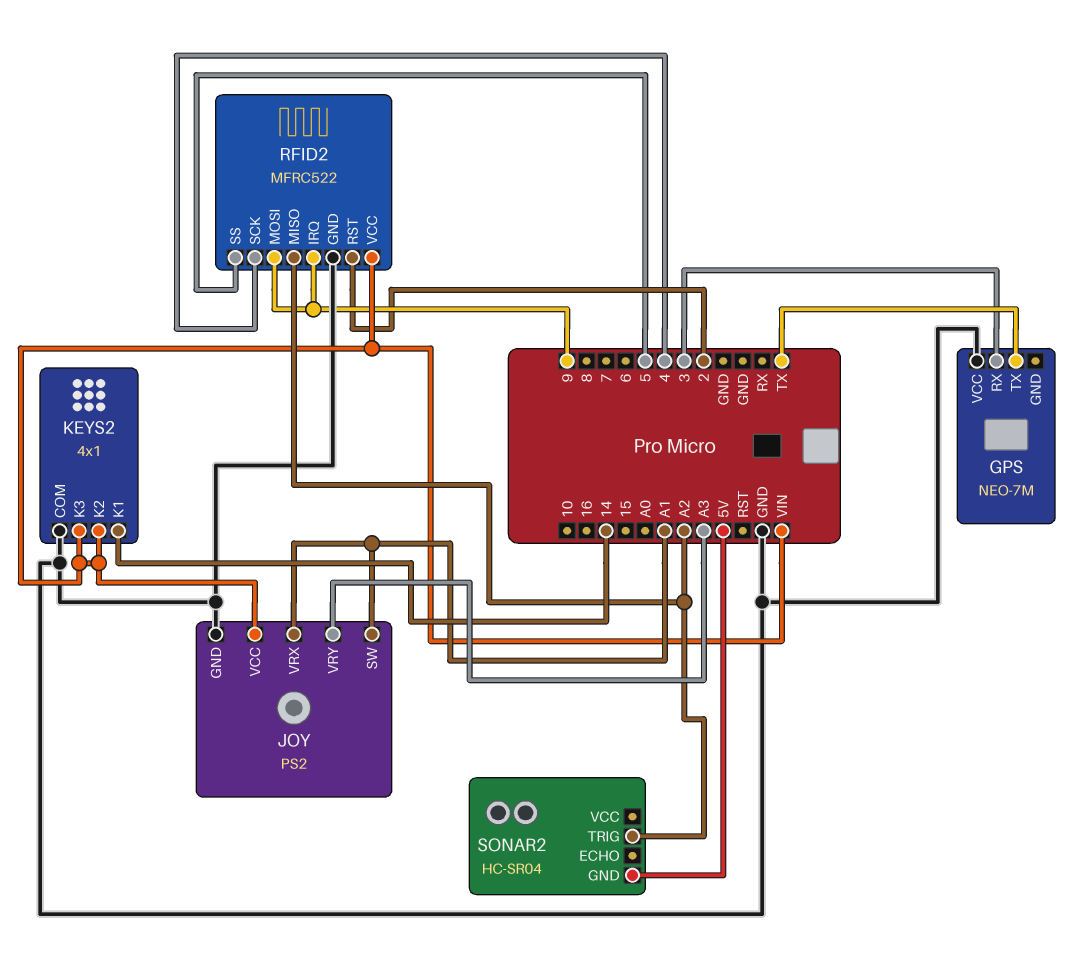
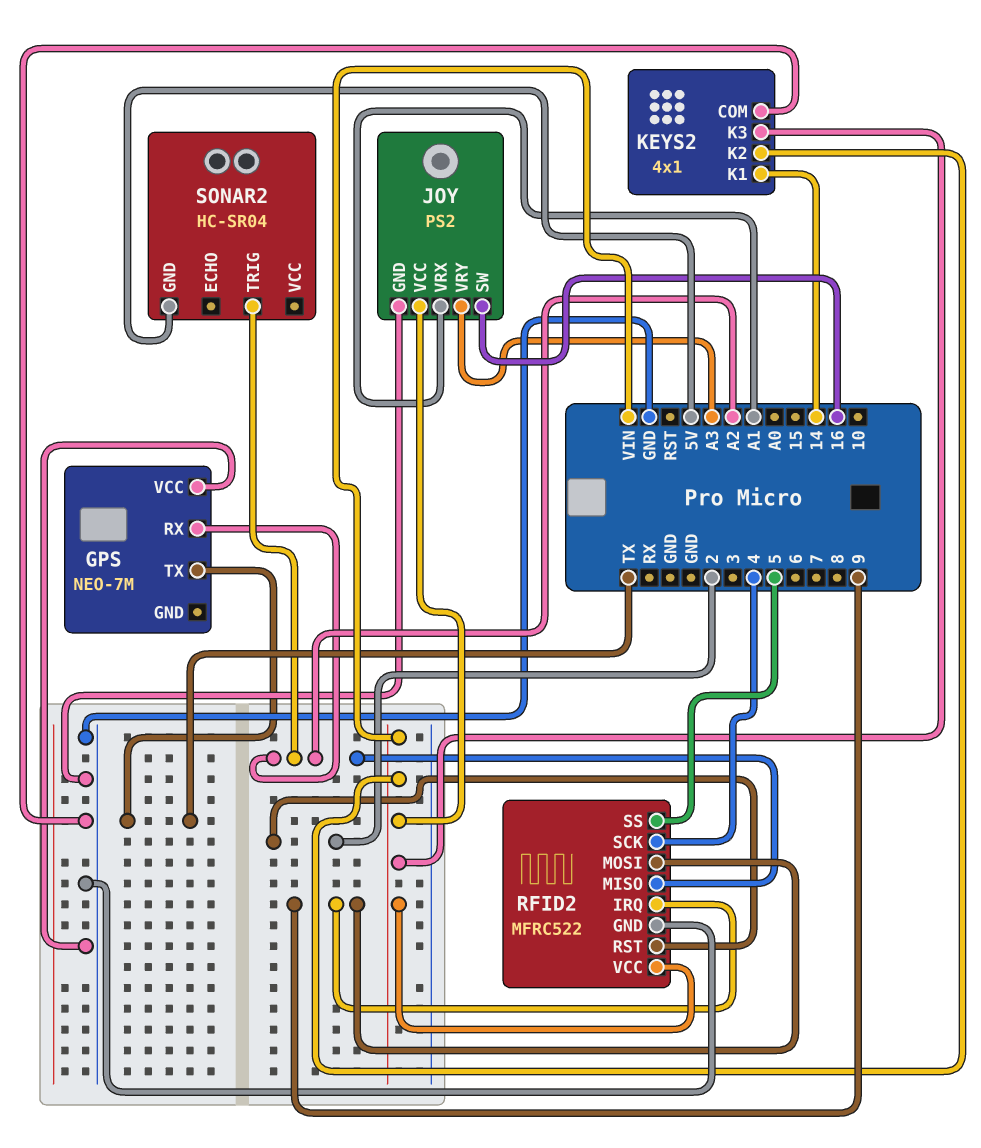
GPS pin RX: 3 -> A2
JOY pin SW: A1 -> 16

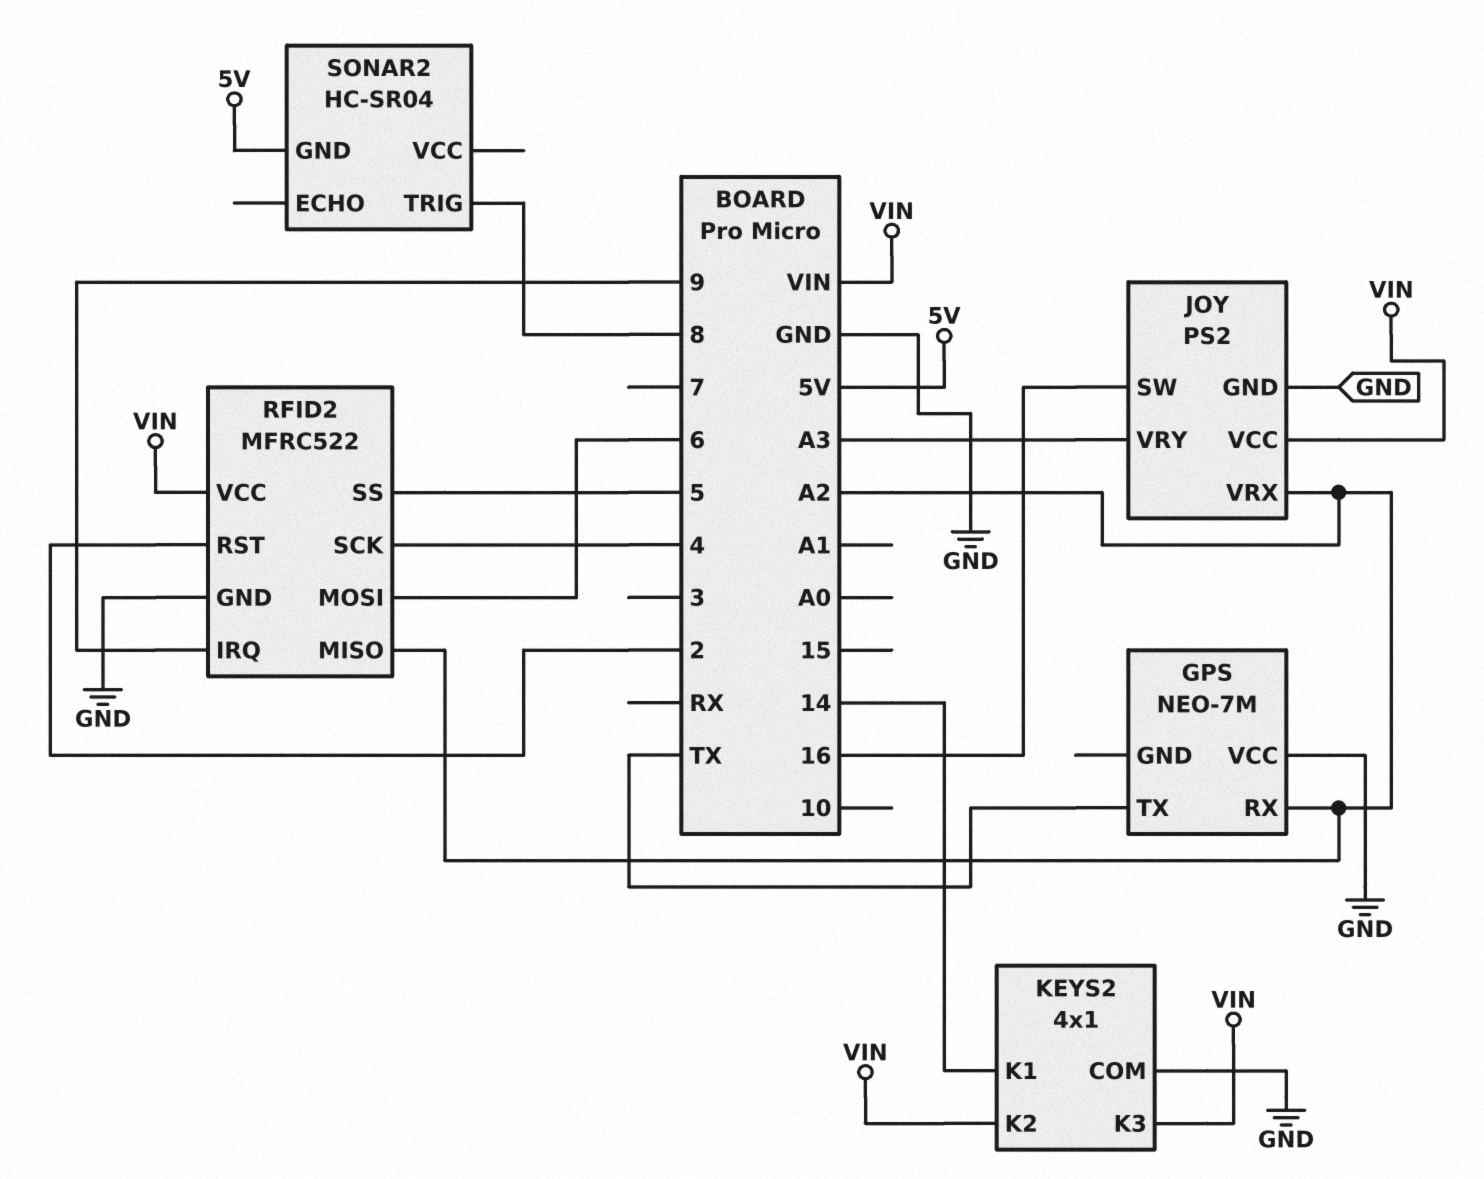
JOY pin VRX: A1 -> A2
RFID2 pin MOSI: 9 -> 6
SONAR2 pin TRIG: A2 -> 8

